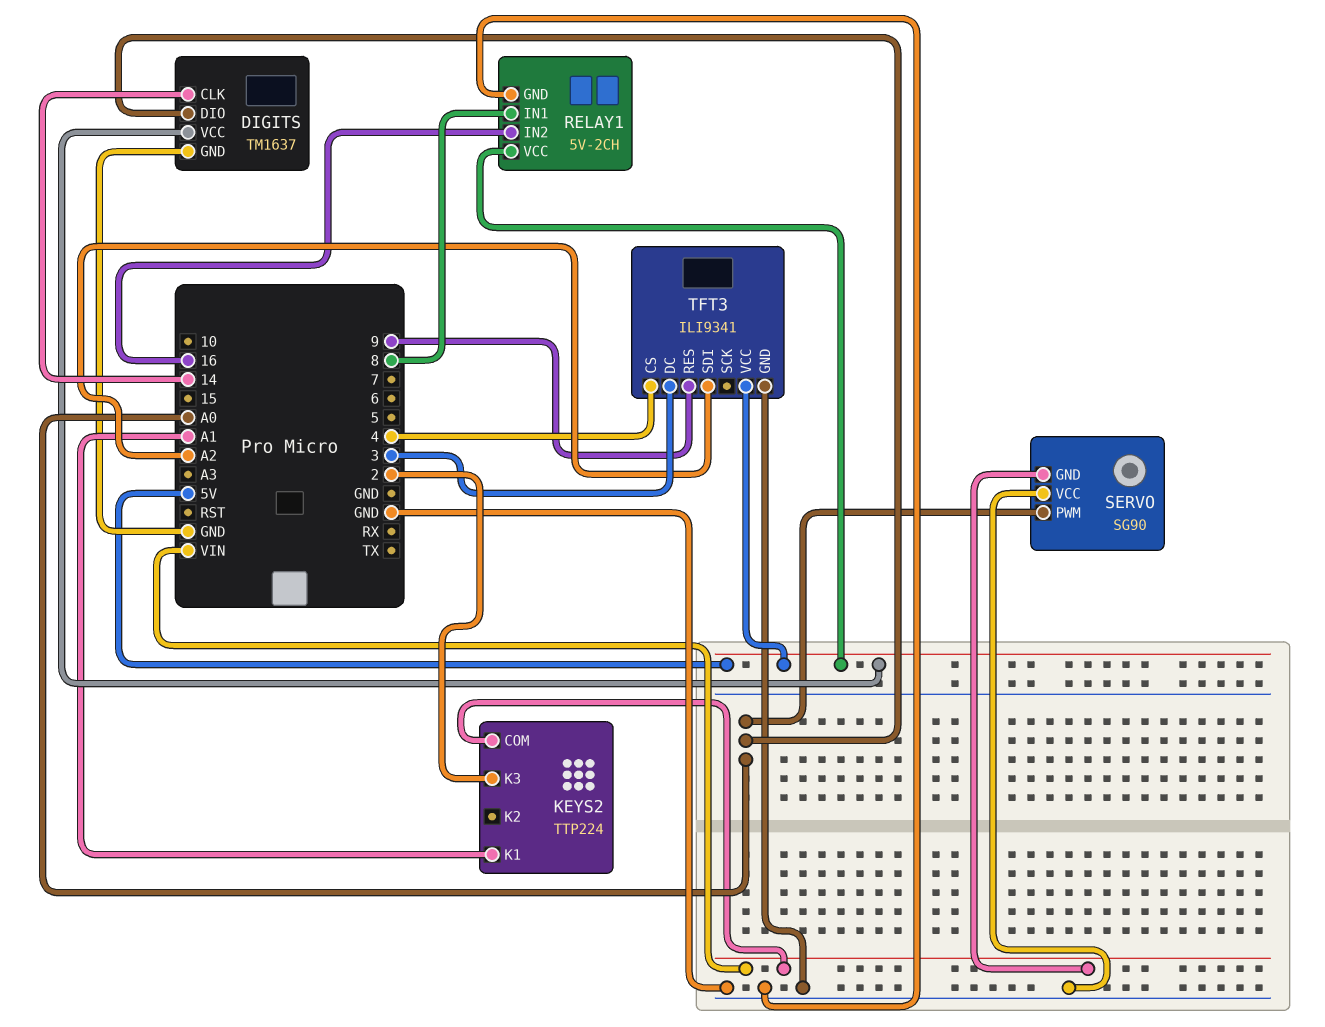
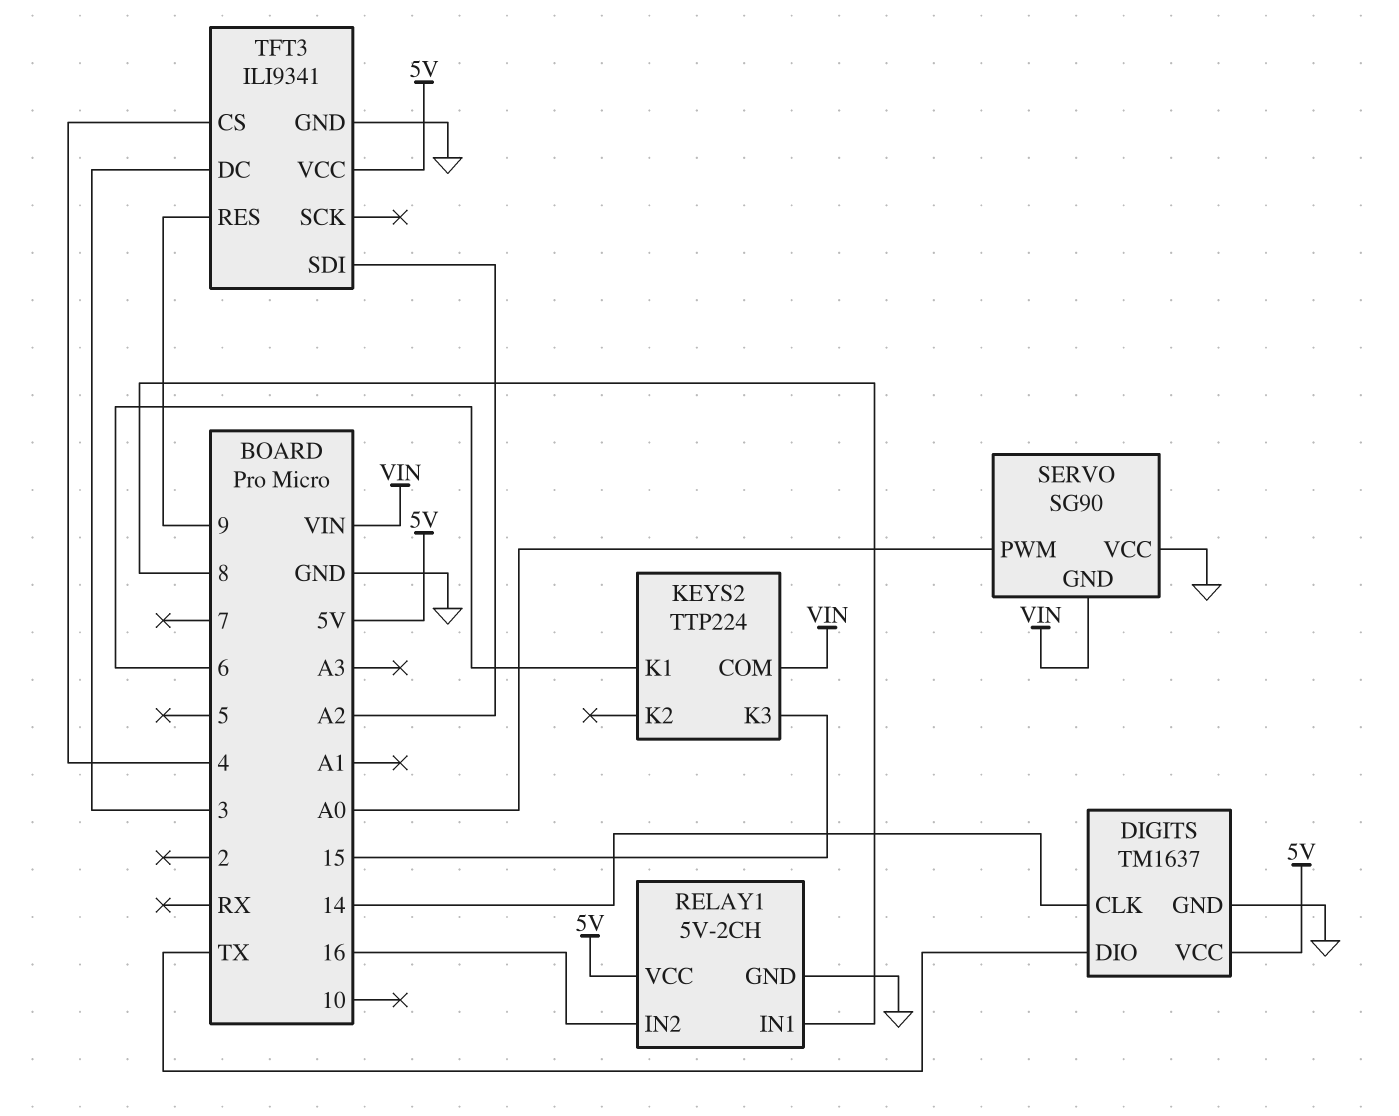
DIGITS pin DIO: A0 -> TX
KEYS2 pin K1: A1 -> 6
KEYS2 pin K3: 2 -> 15

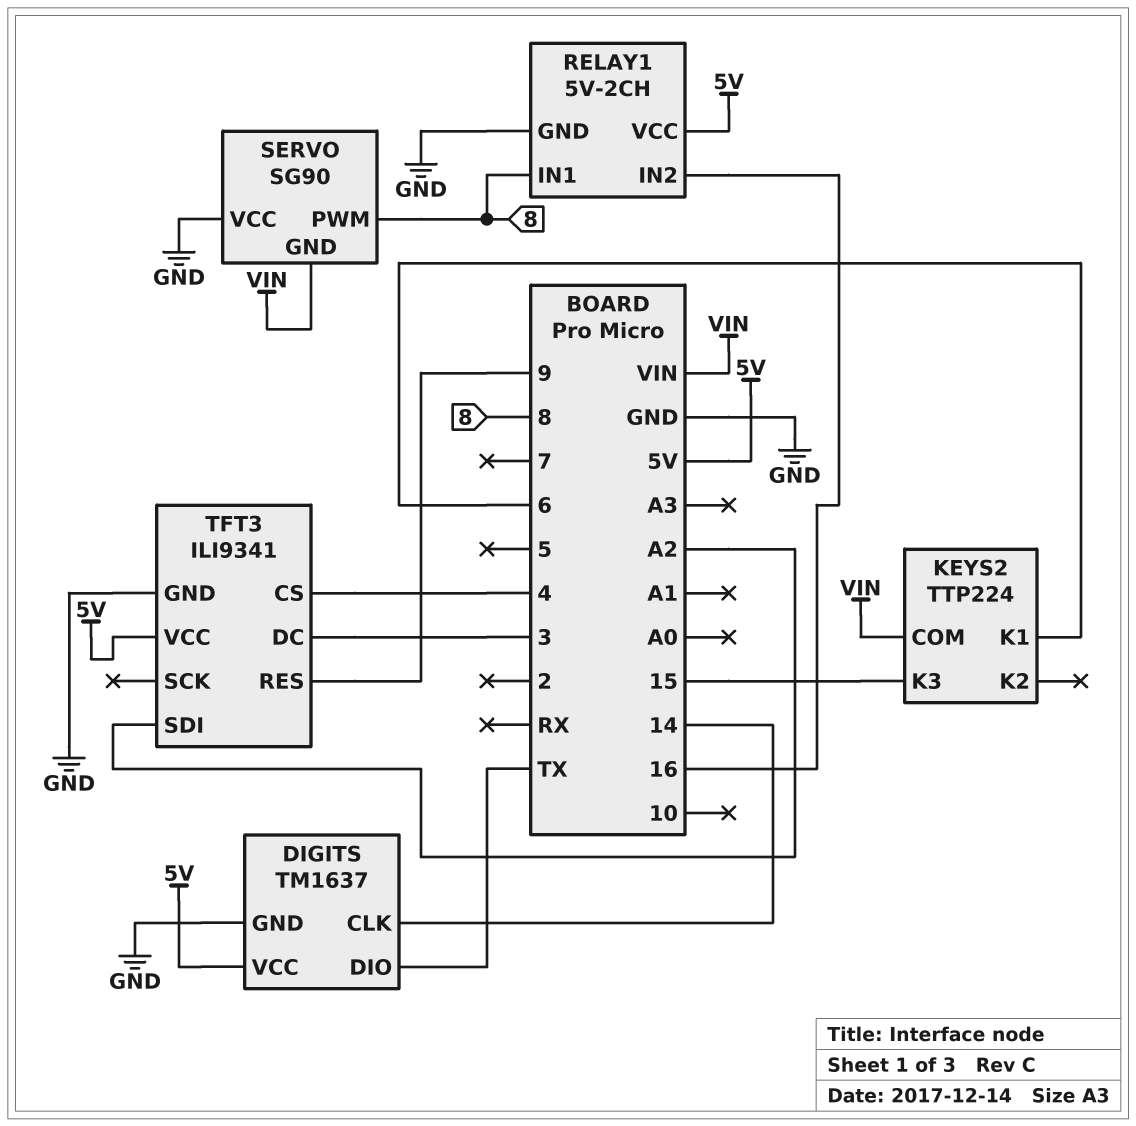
SERVO pin PWM: A0 -> 8

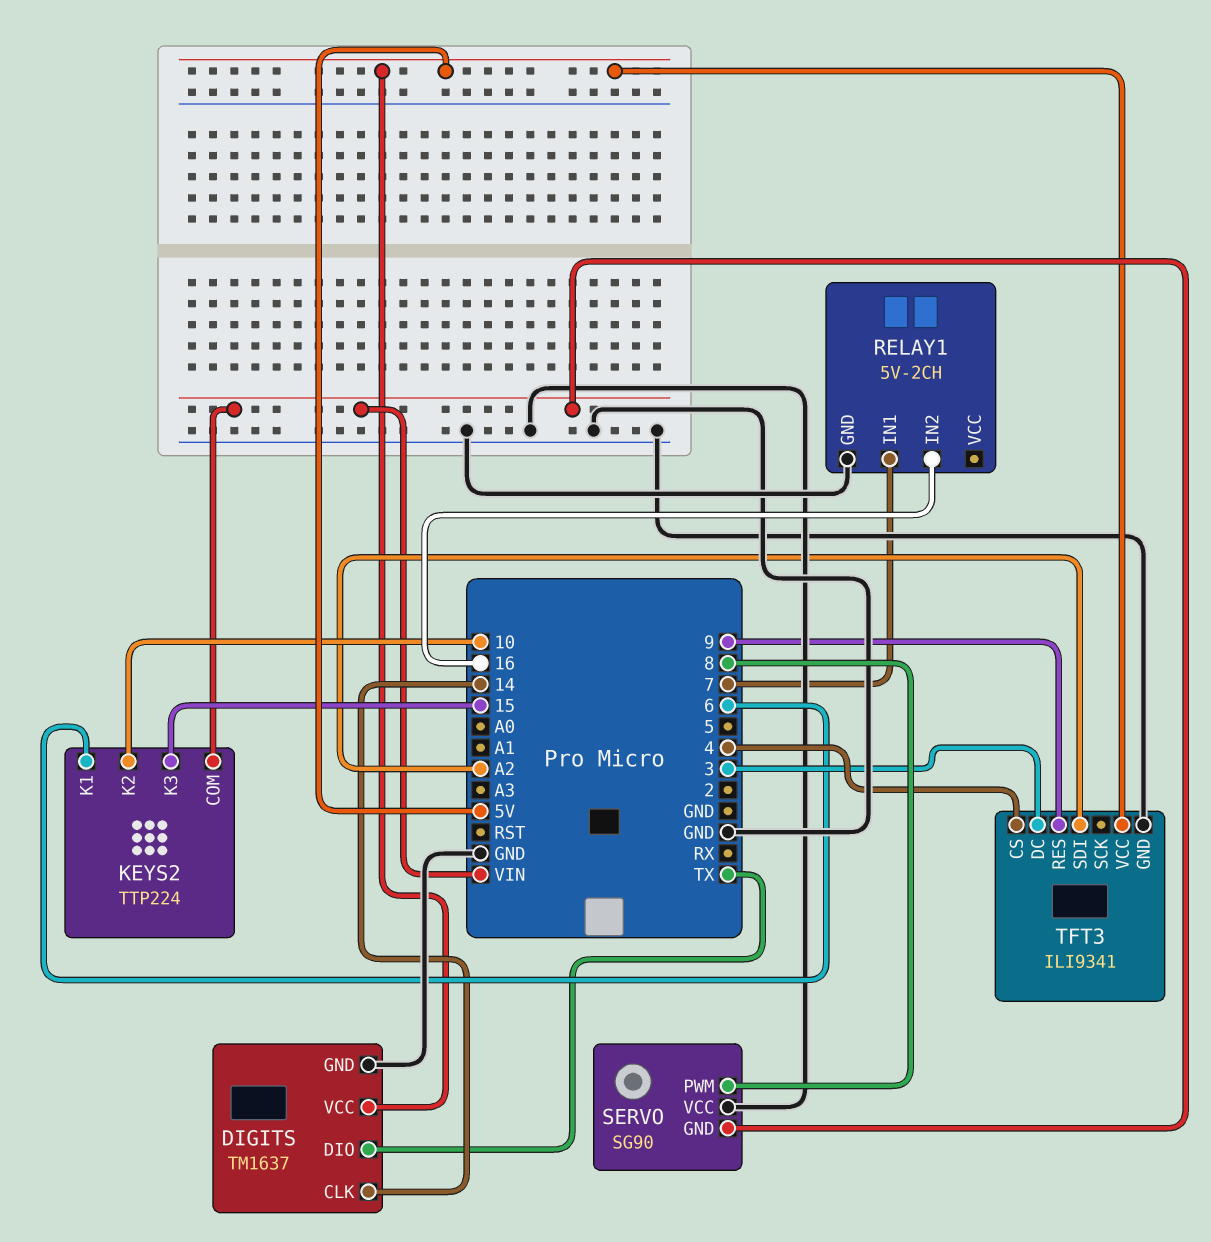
KEYS2 pin K2: none -> 10
RELAY1 pin IN1: 8 -> 7
RELAY1 pin VCC: 5V -> none

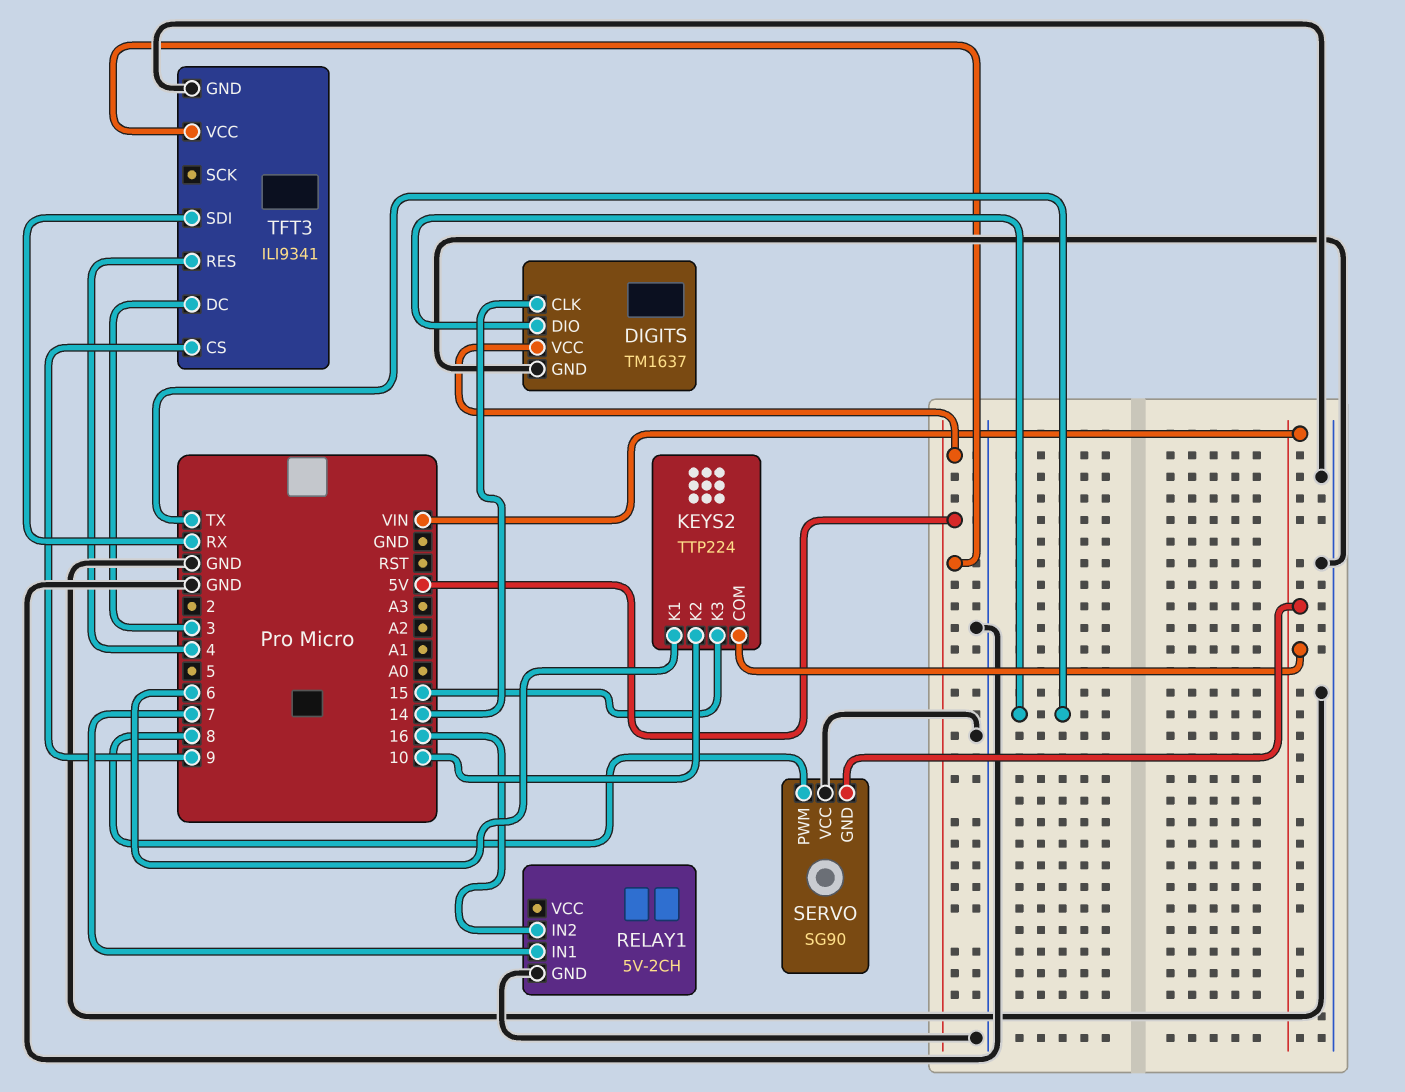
TFT3 pin CS: 4 -> 9
TFT3 pin RES: 9 -> 4
TFT3 pin SDI: A2 -> RX

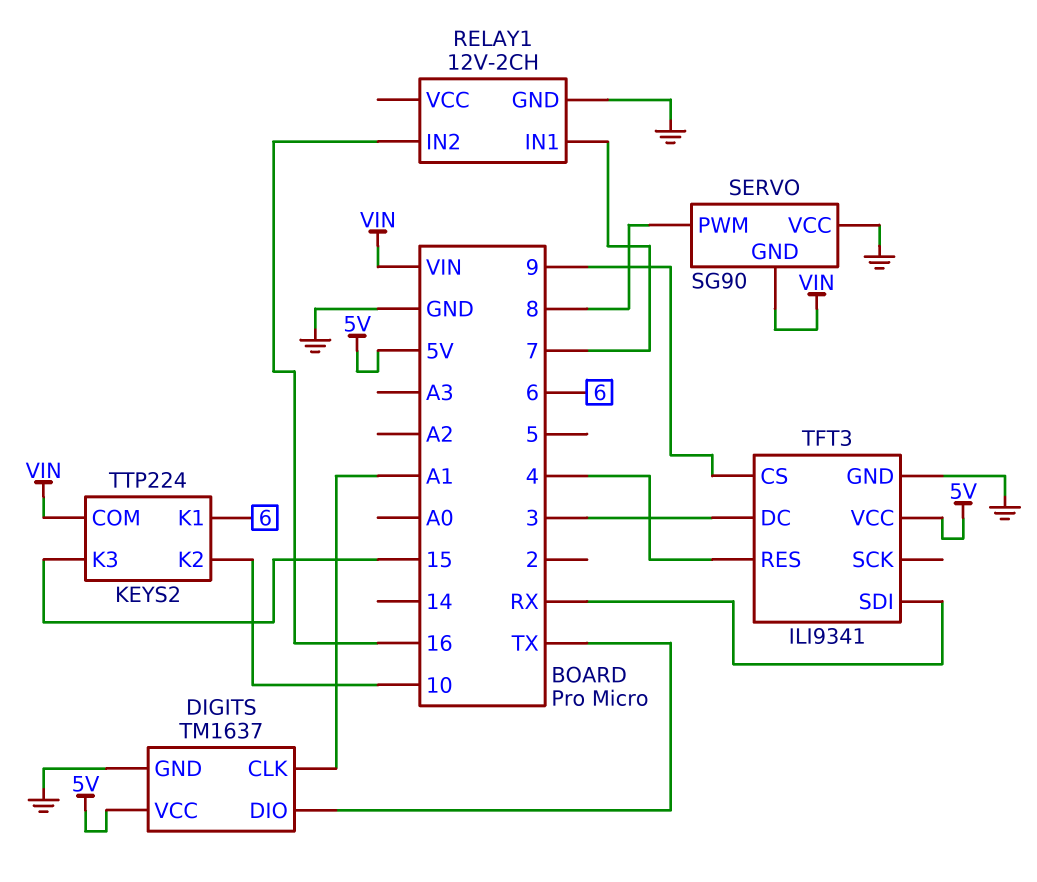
DIGITS pin CLK: 14 -> A1
RELAY1: 5V-2CH -> 12V-2CH

